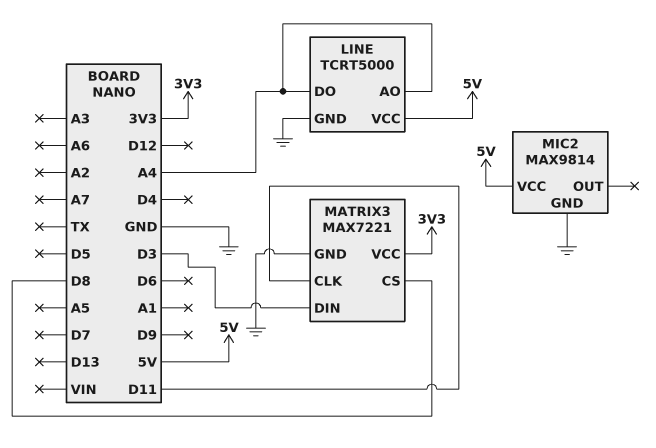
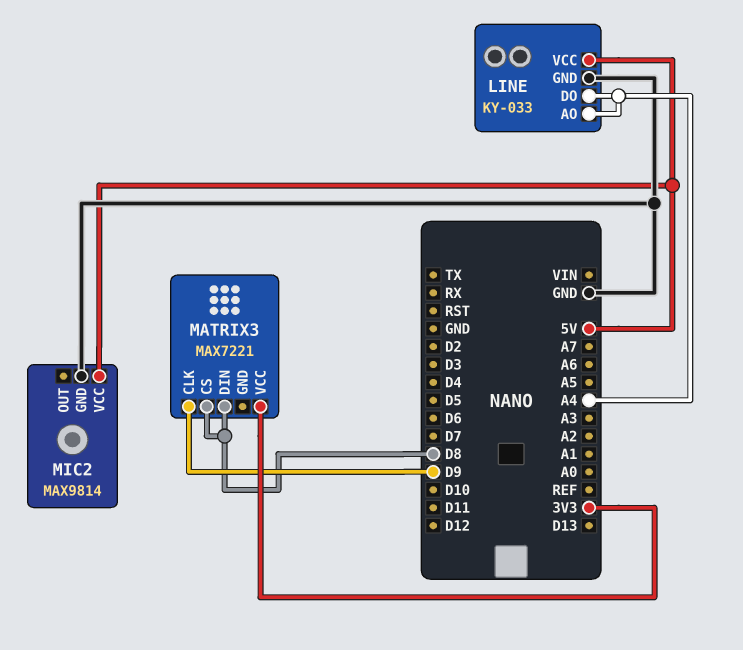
LINE: TCRT5000 -> KY-033
MATRIX3 pin CLK: D11 -> D9
MATRIX3 pin DIN: D3 -> D8
MATRIX3 pin GND: GND -> none

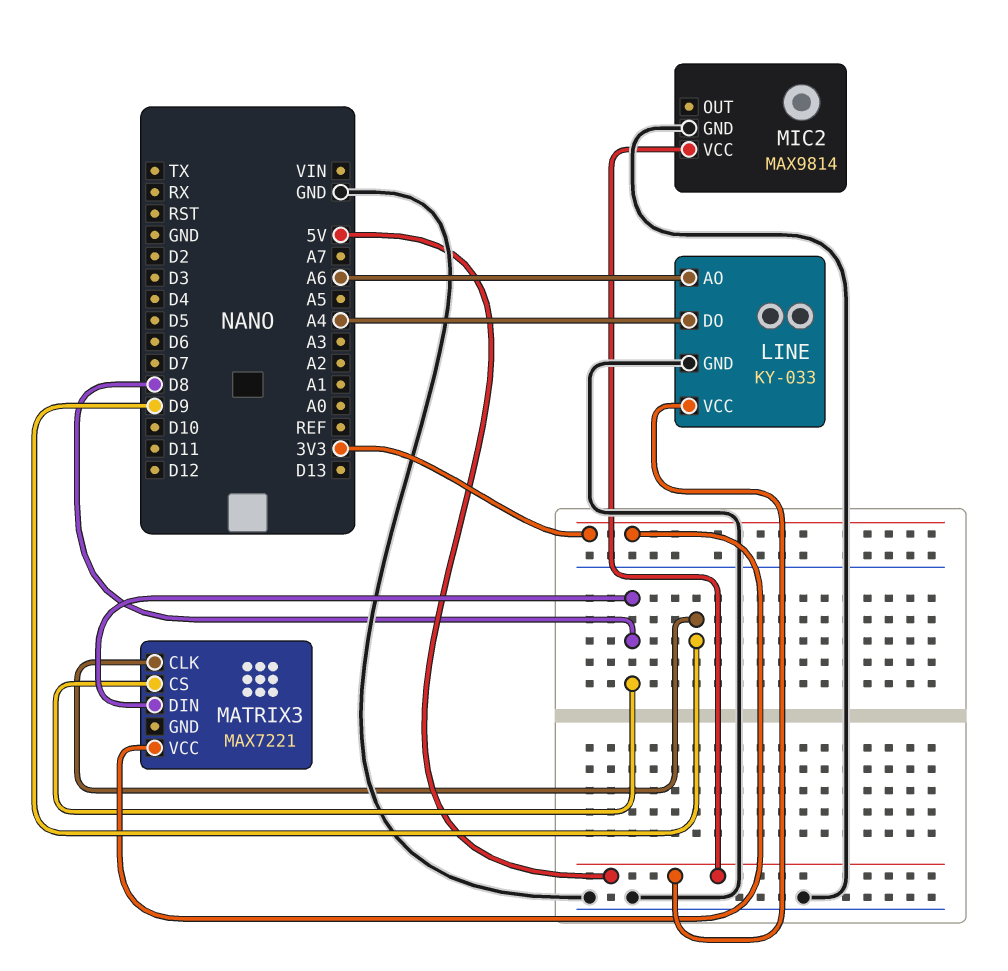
LINE pin AO: A4 -> A6

